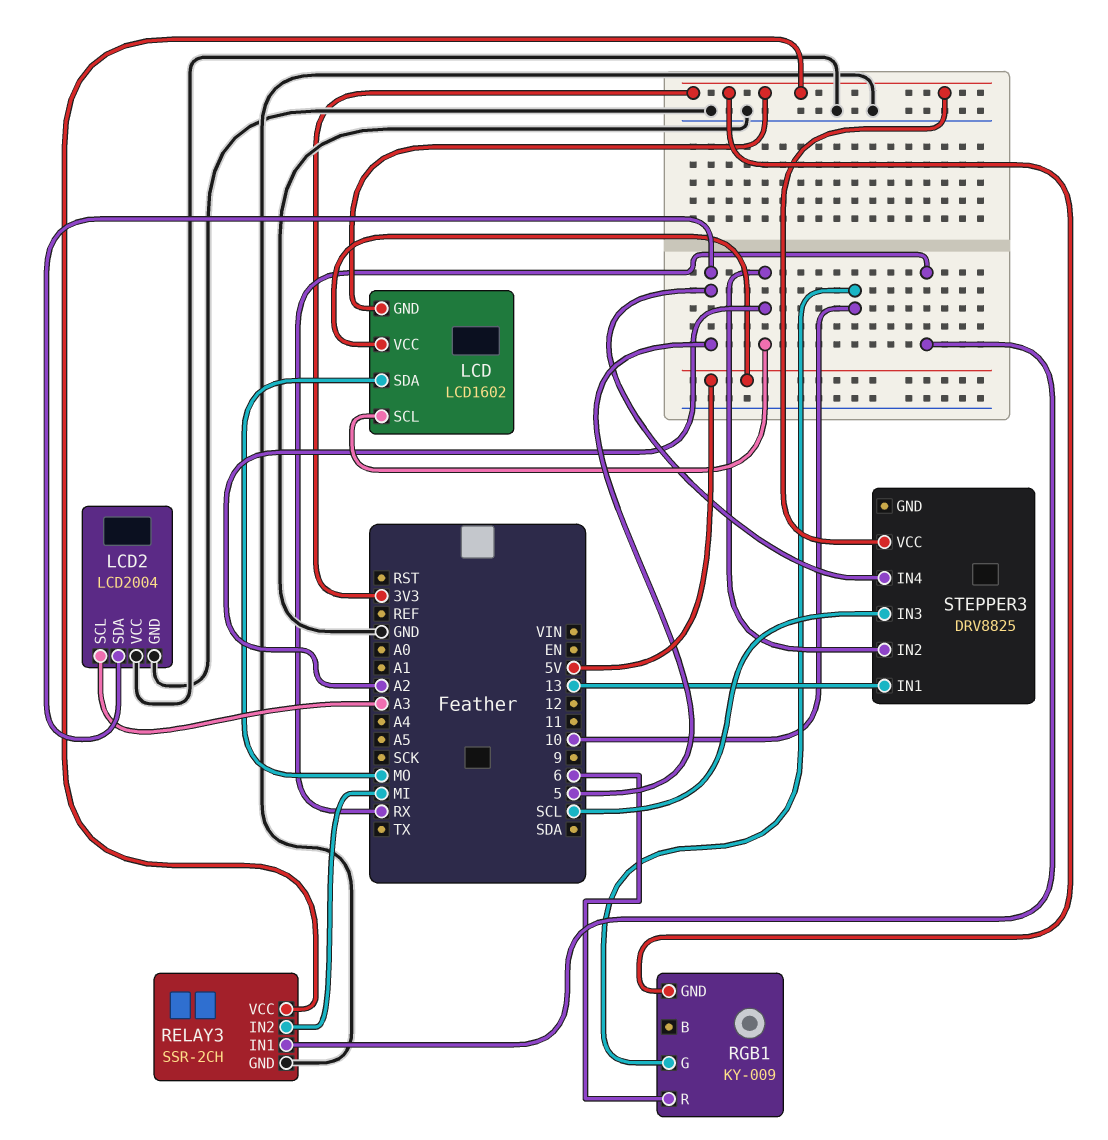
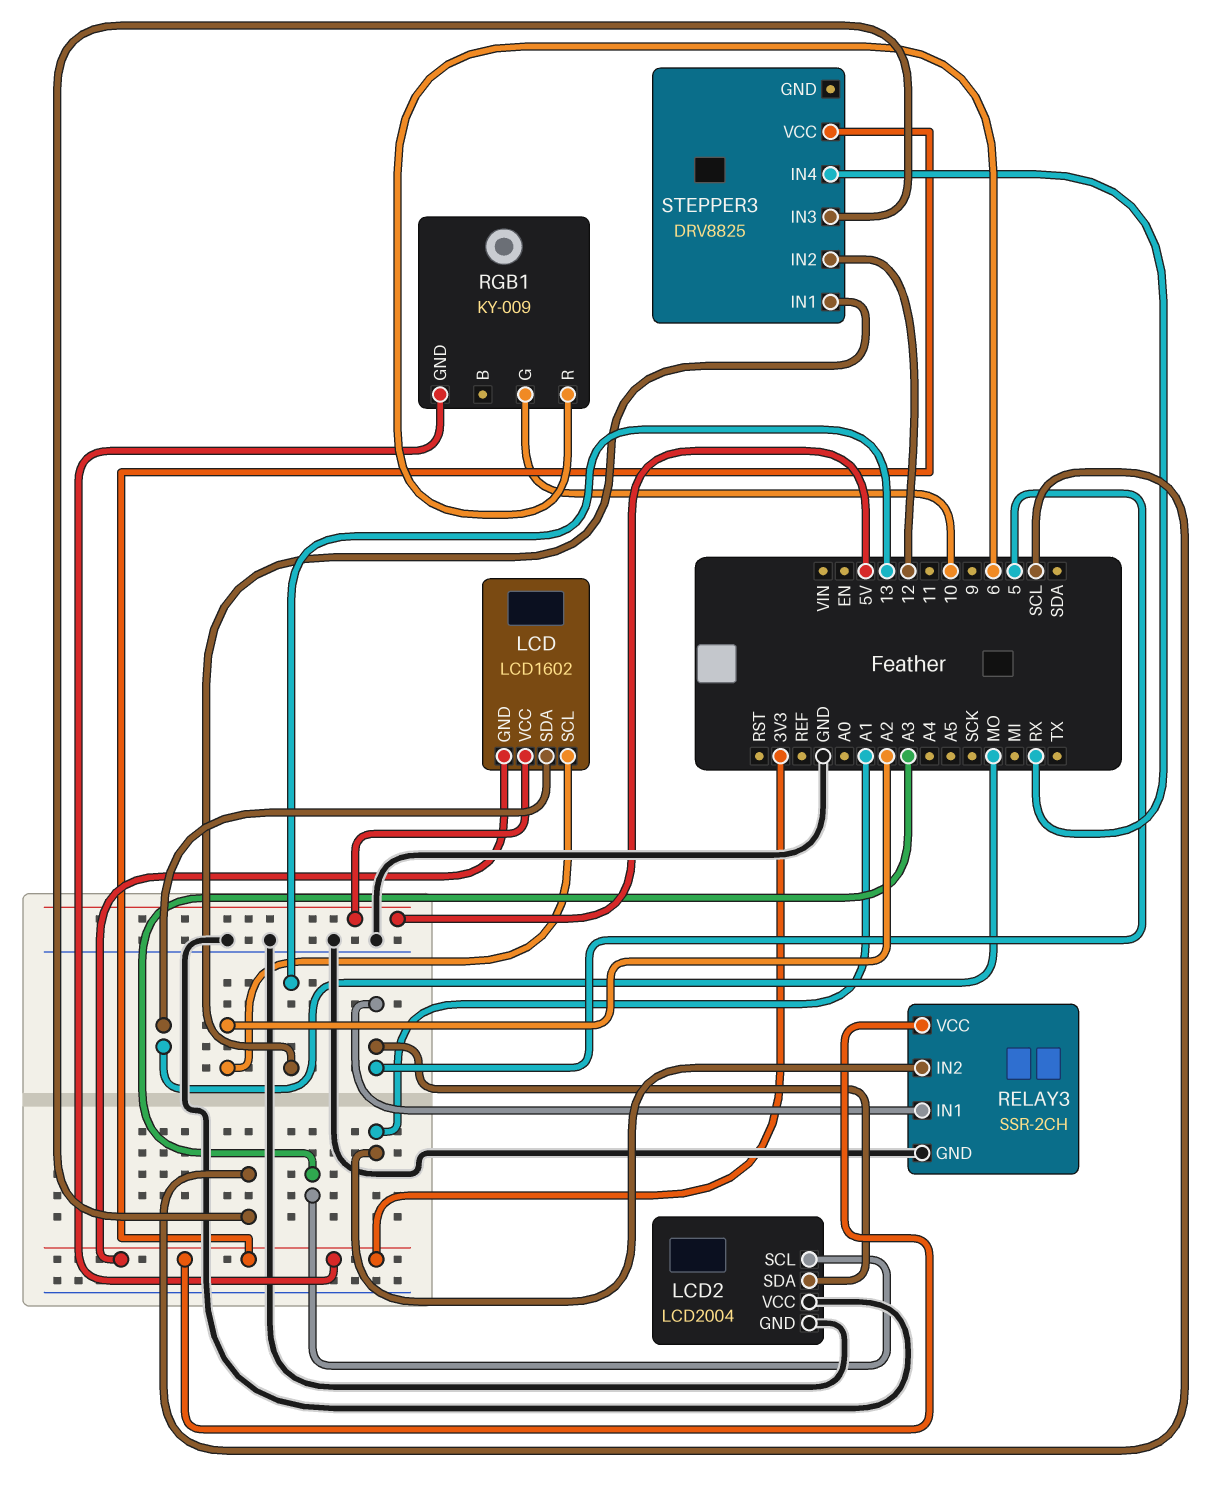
RELAY3 pin IN1: RX -> 5
RELAY3 pin IN2: MI -> A1
STEPPER3 pin IN2: A2 -> 12
STEPPER3 pin IN4: 5 -> RX

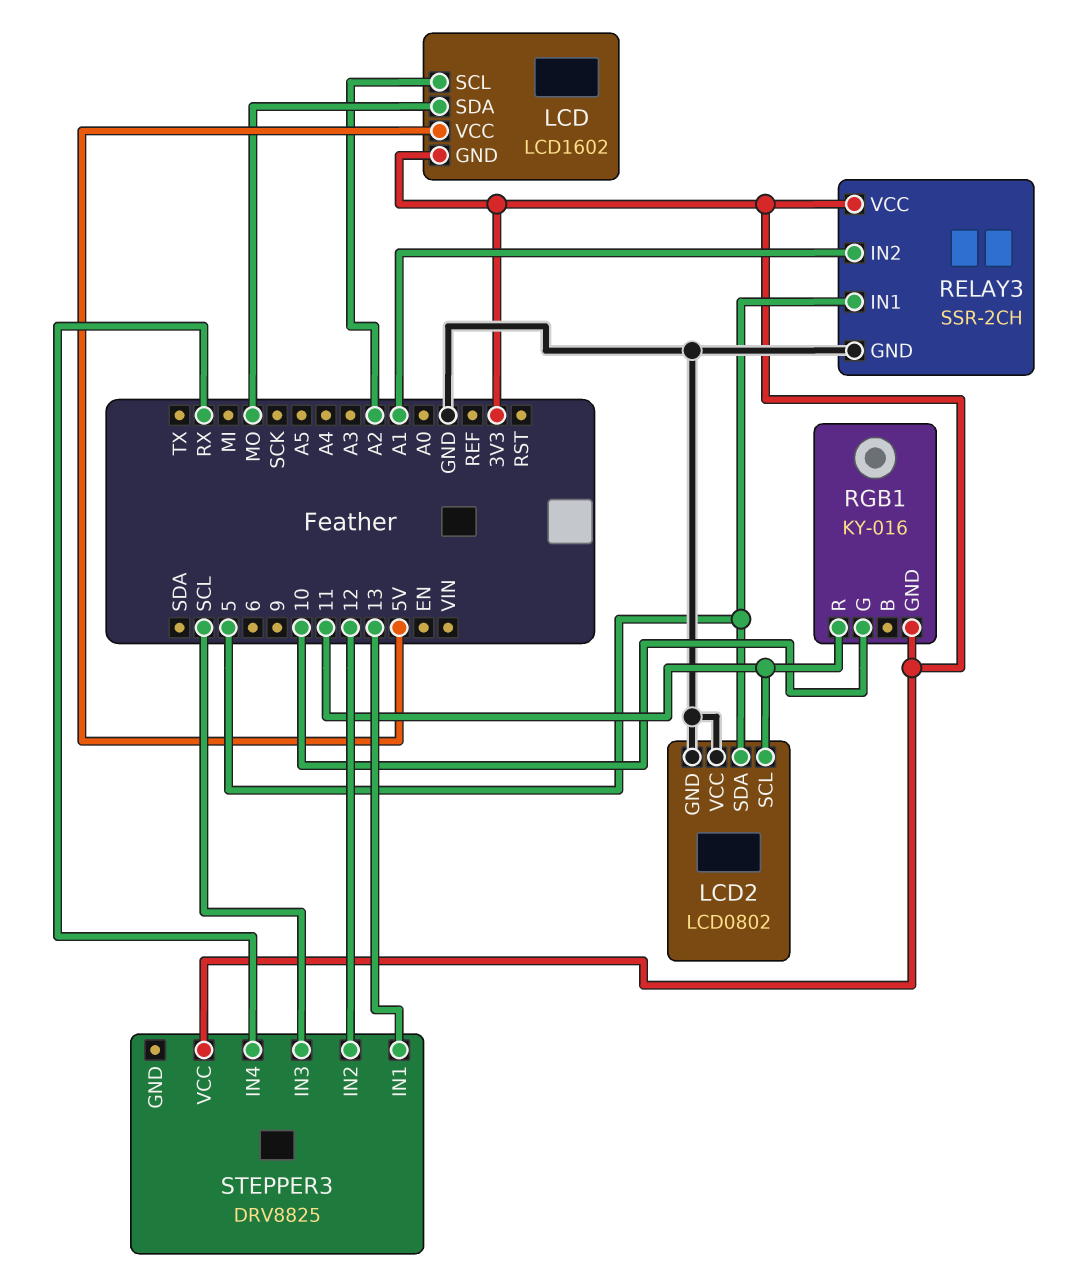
LCD2: LCD2004 -> LCD0802
LCD2 pin SCL: A3 -> 11
RGB1: KY-009 -> KY-016
RGB1 pin R: 6 -> 11

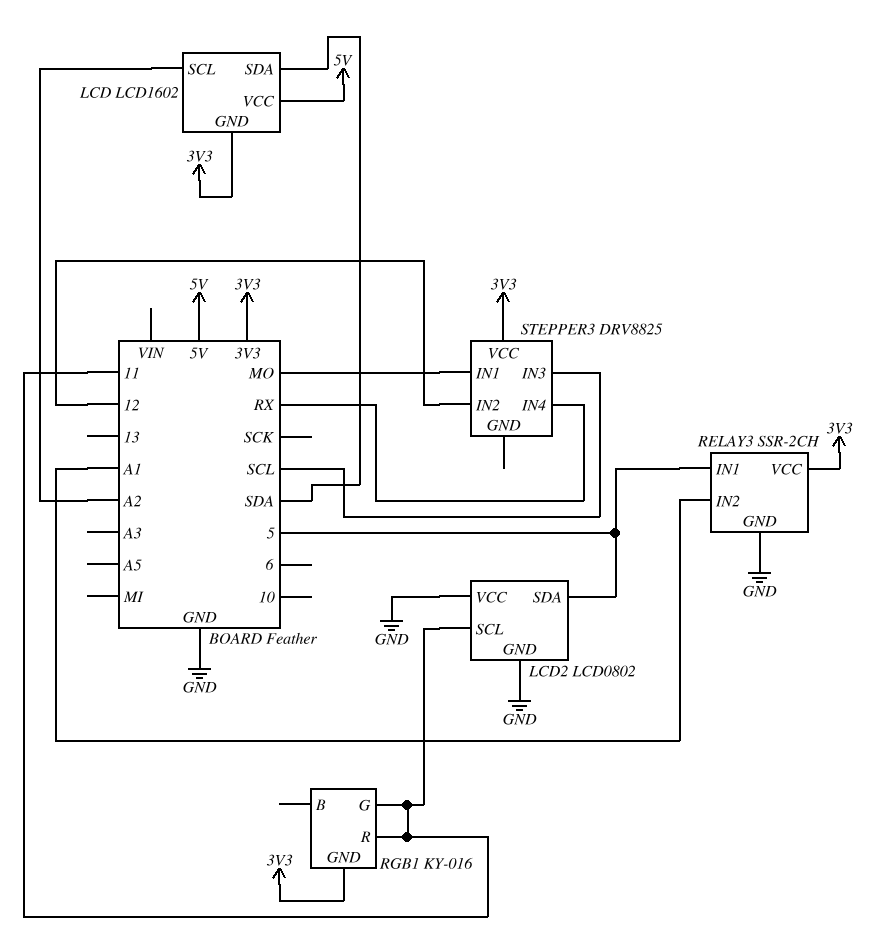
LCD pin SDA: MO -> SDA
RGB1 pin G: 10 -> 11
STEPPER3 pin IN1: 13 -> MO

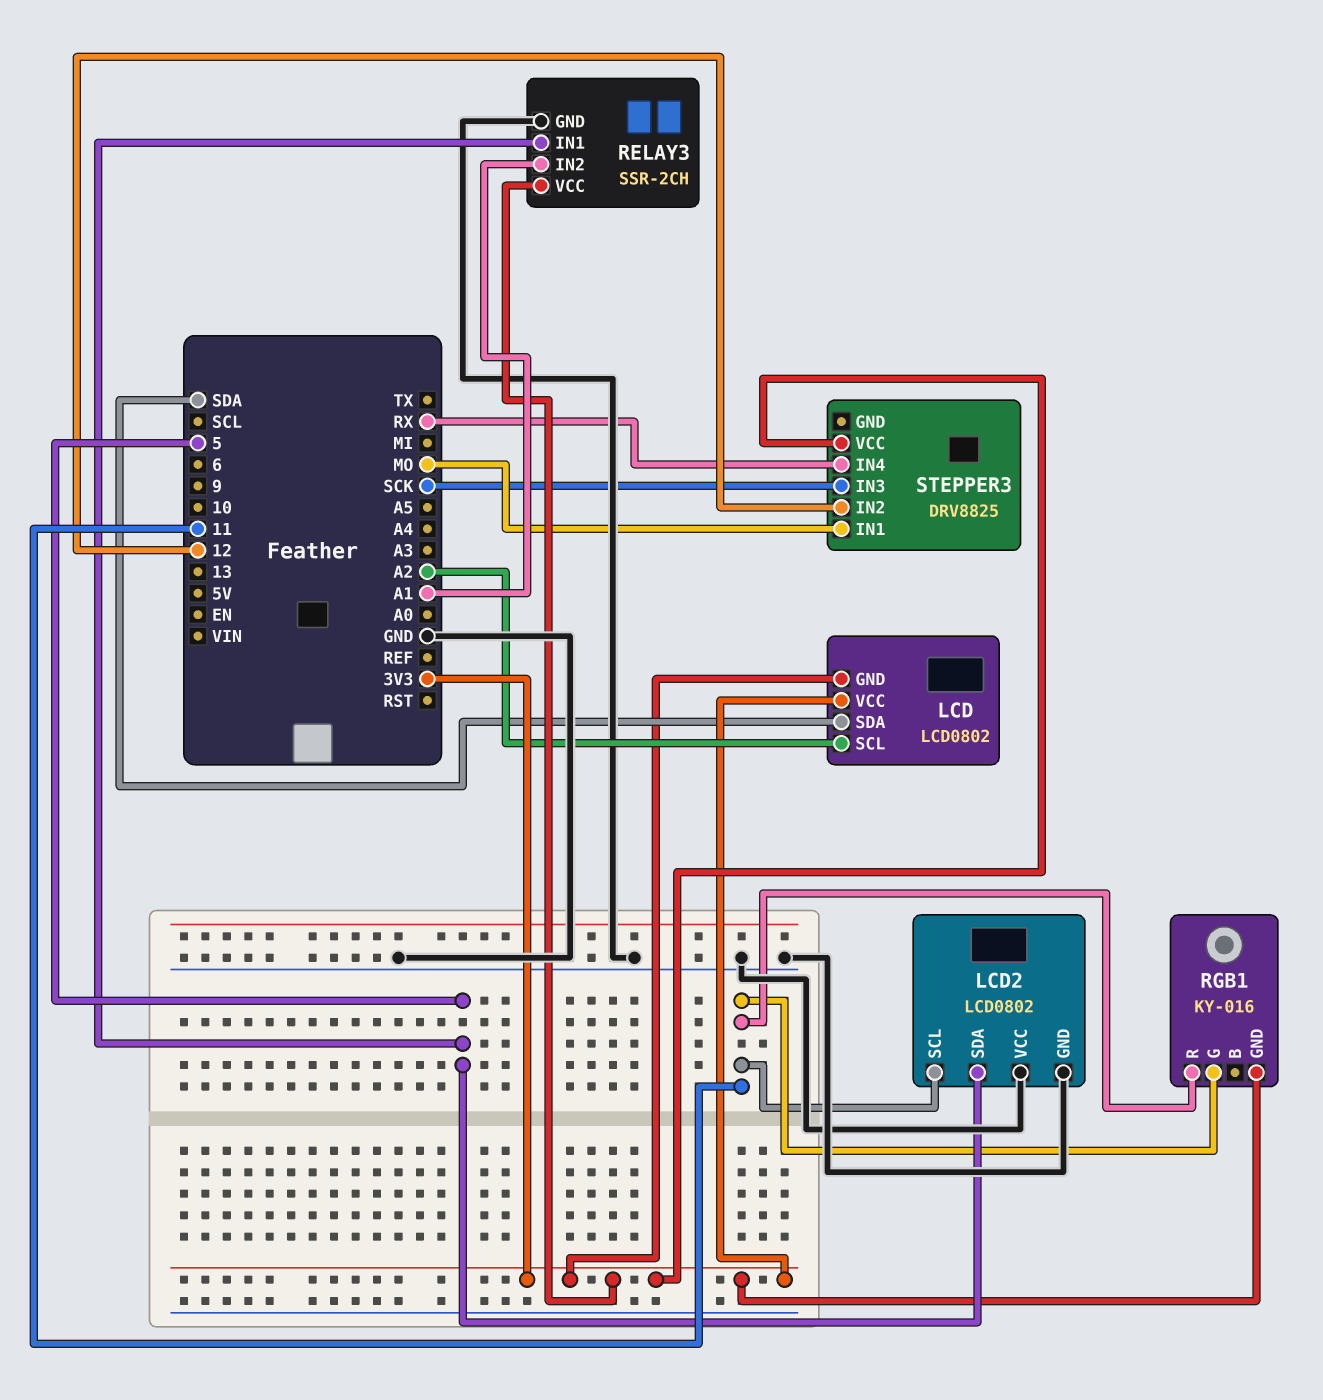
LCD: LCD1602 -> LCD0802
LCD pin VCC: 5V -> 3V3
STEPPER3 pin IN3: SCL -> SCK

